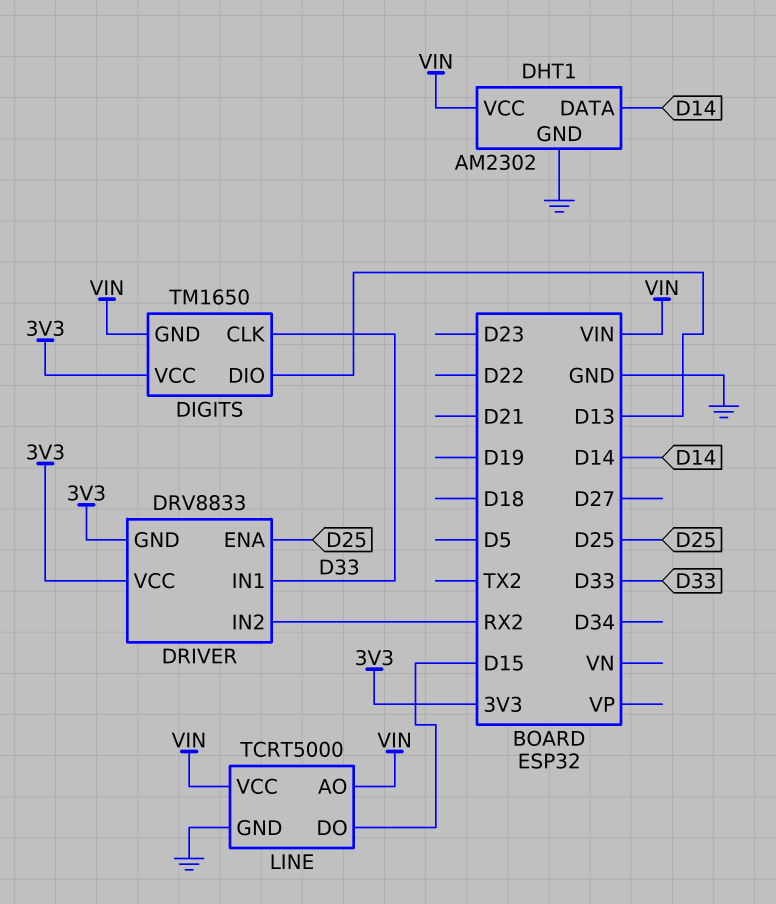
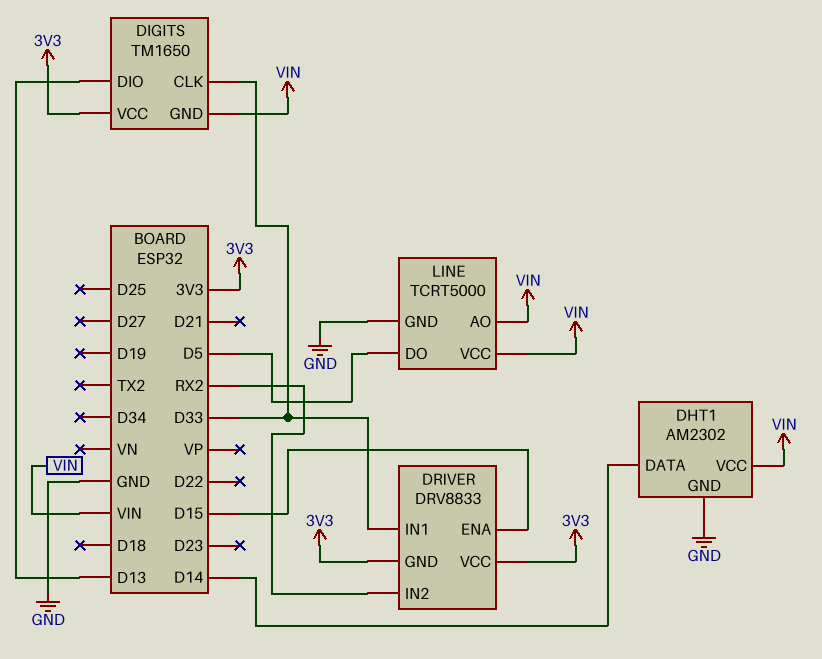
DRIVER pin ENA: D25 -> D15
LINE pin DO: D15 -> D5

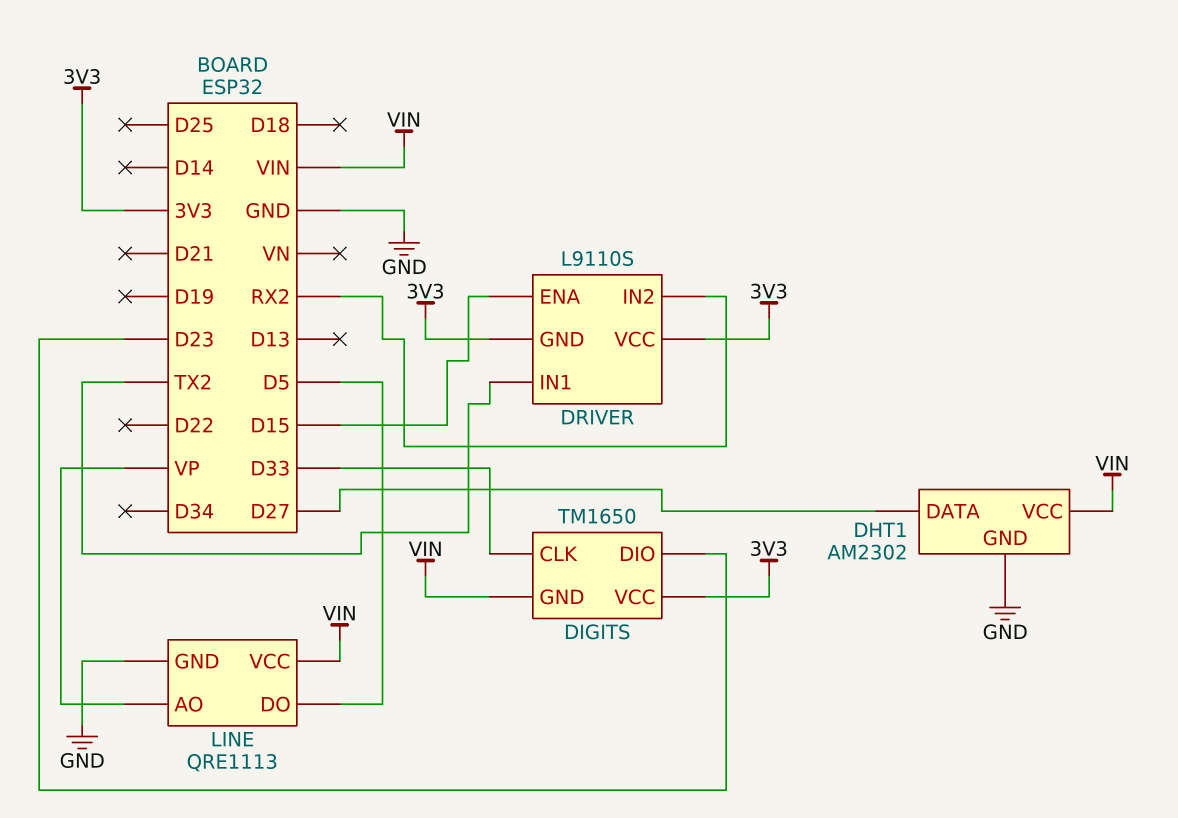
DHT1 pin DATA: D14 -> D27
DIGITS pin DIO: D13 -> D23
DRIVER: DRV8833 -> L9110S
DRIVER pin IN1: D33 -> TX2
LINE: TCRT5000 -> QRE1113
LINE pin AO: VIN -> VP

